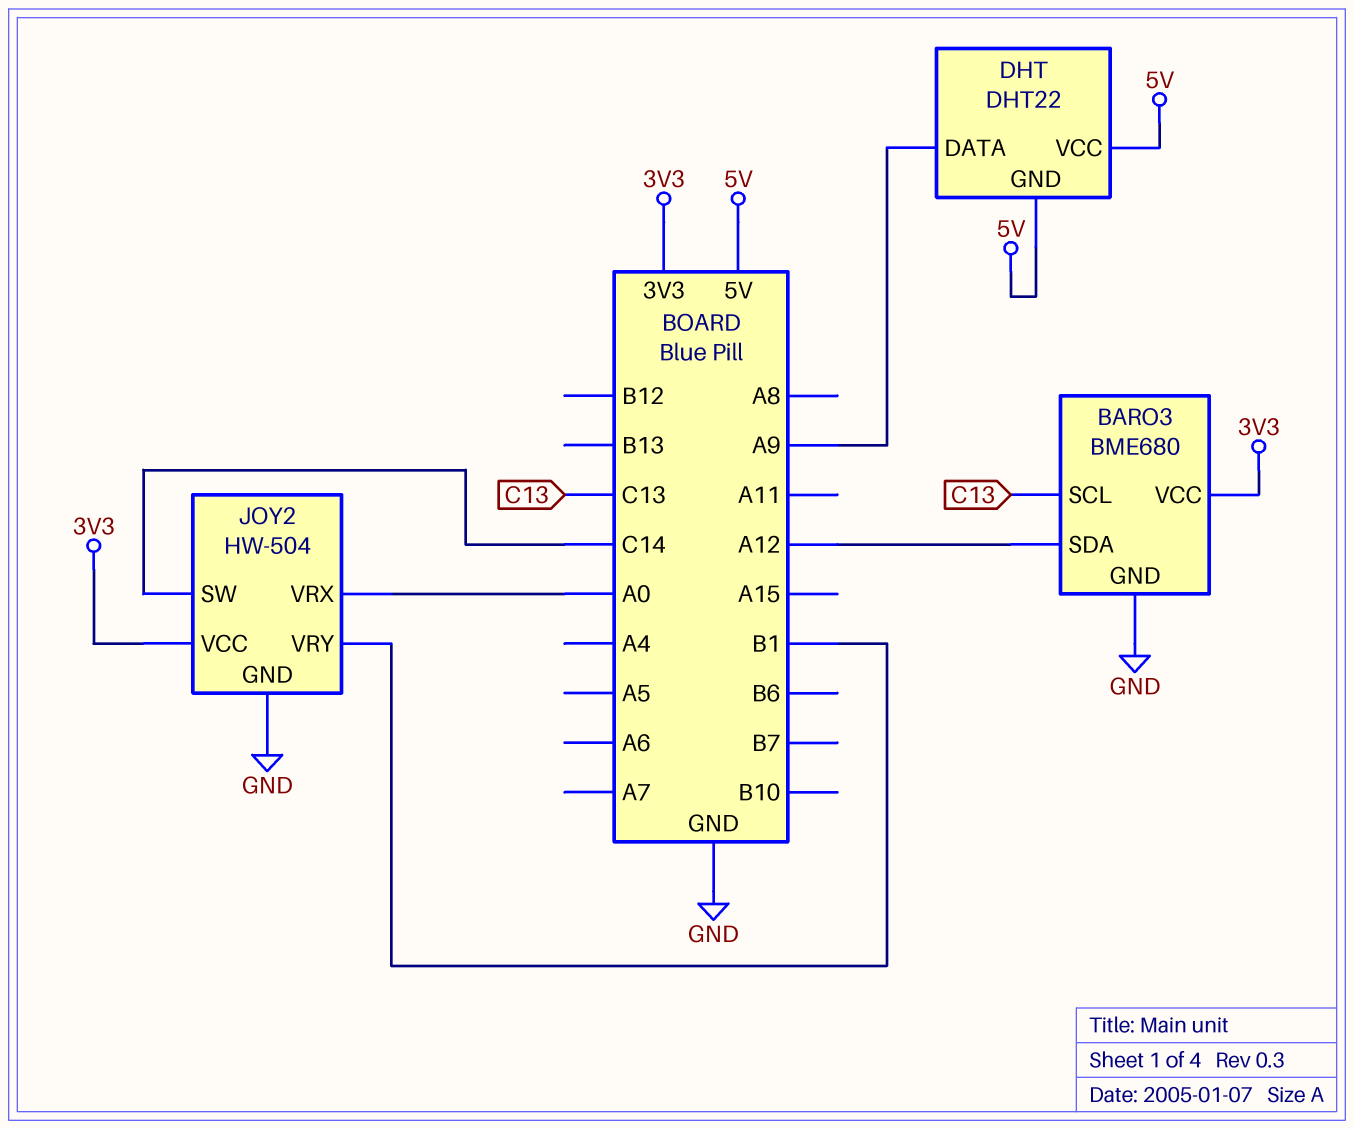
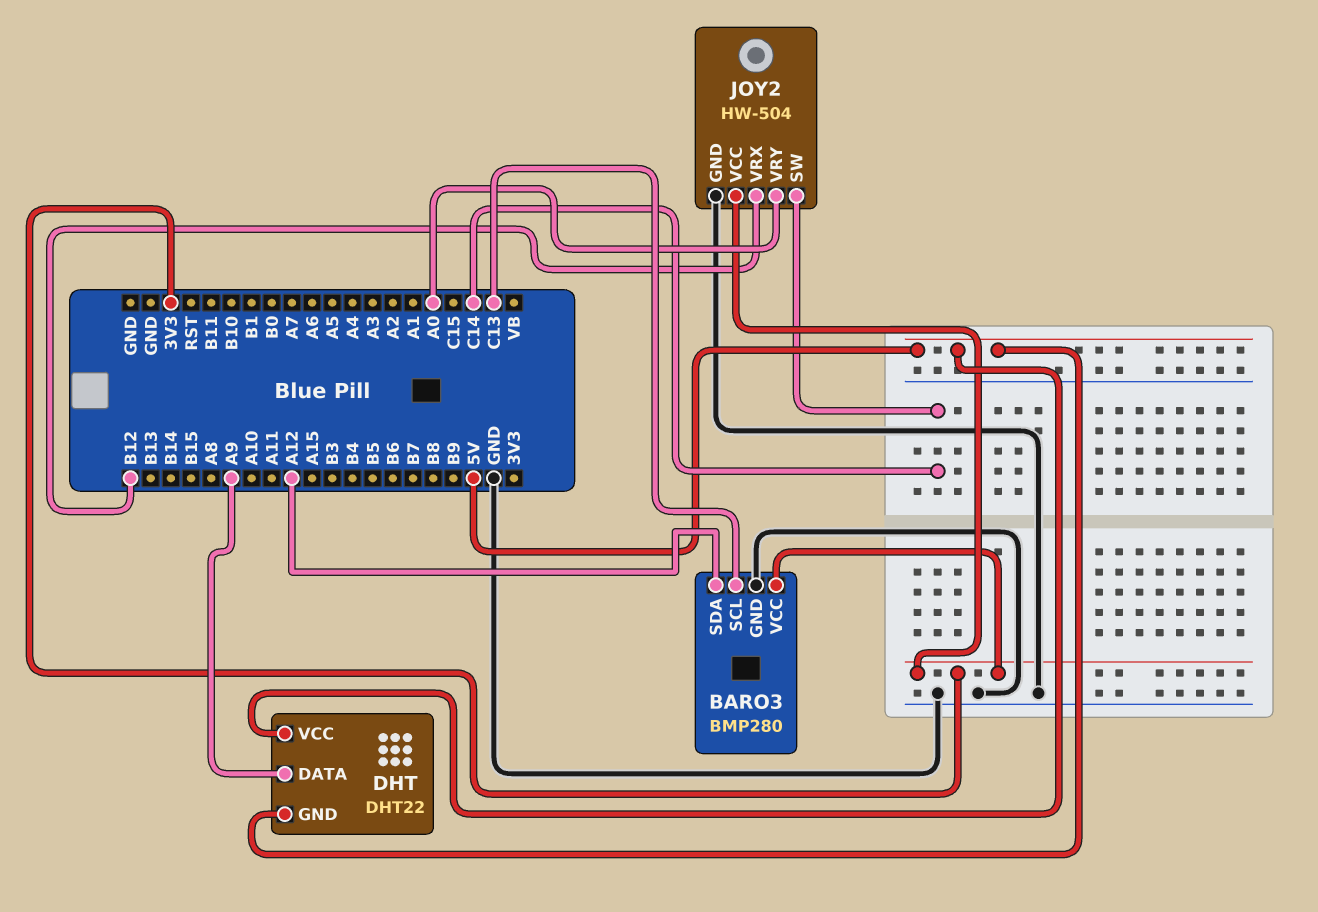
BARO3: BME680 -> BMP280
JOY2 pin VRX: A0 -> B12
JOY2 pin VRY: B1 -> A0

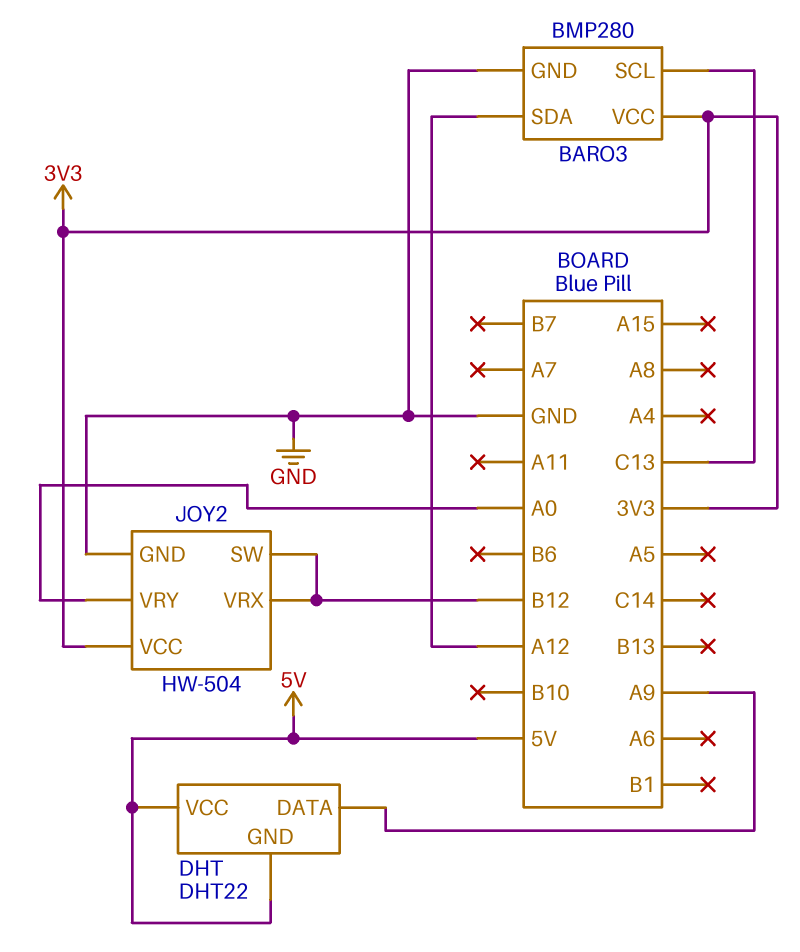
JOY2 pin SW: C14 -> B12

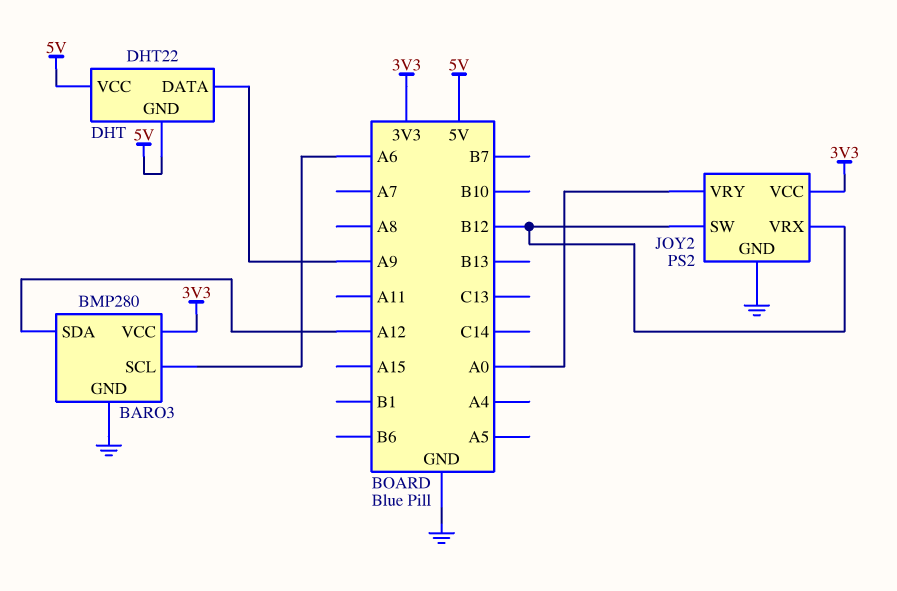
BARO3 pin SCL: C13 -> A6
JOY2: HW-504 -> PS2

